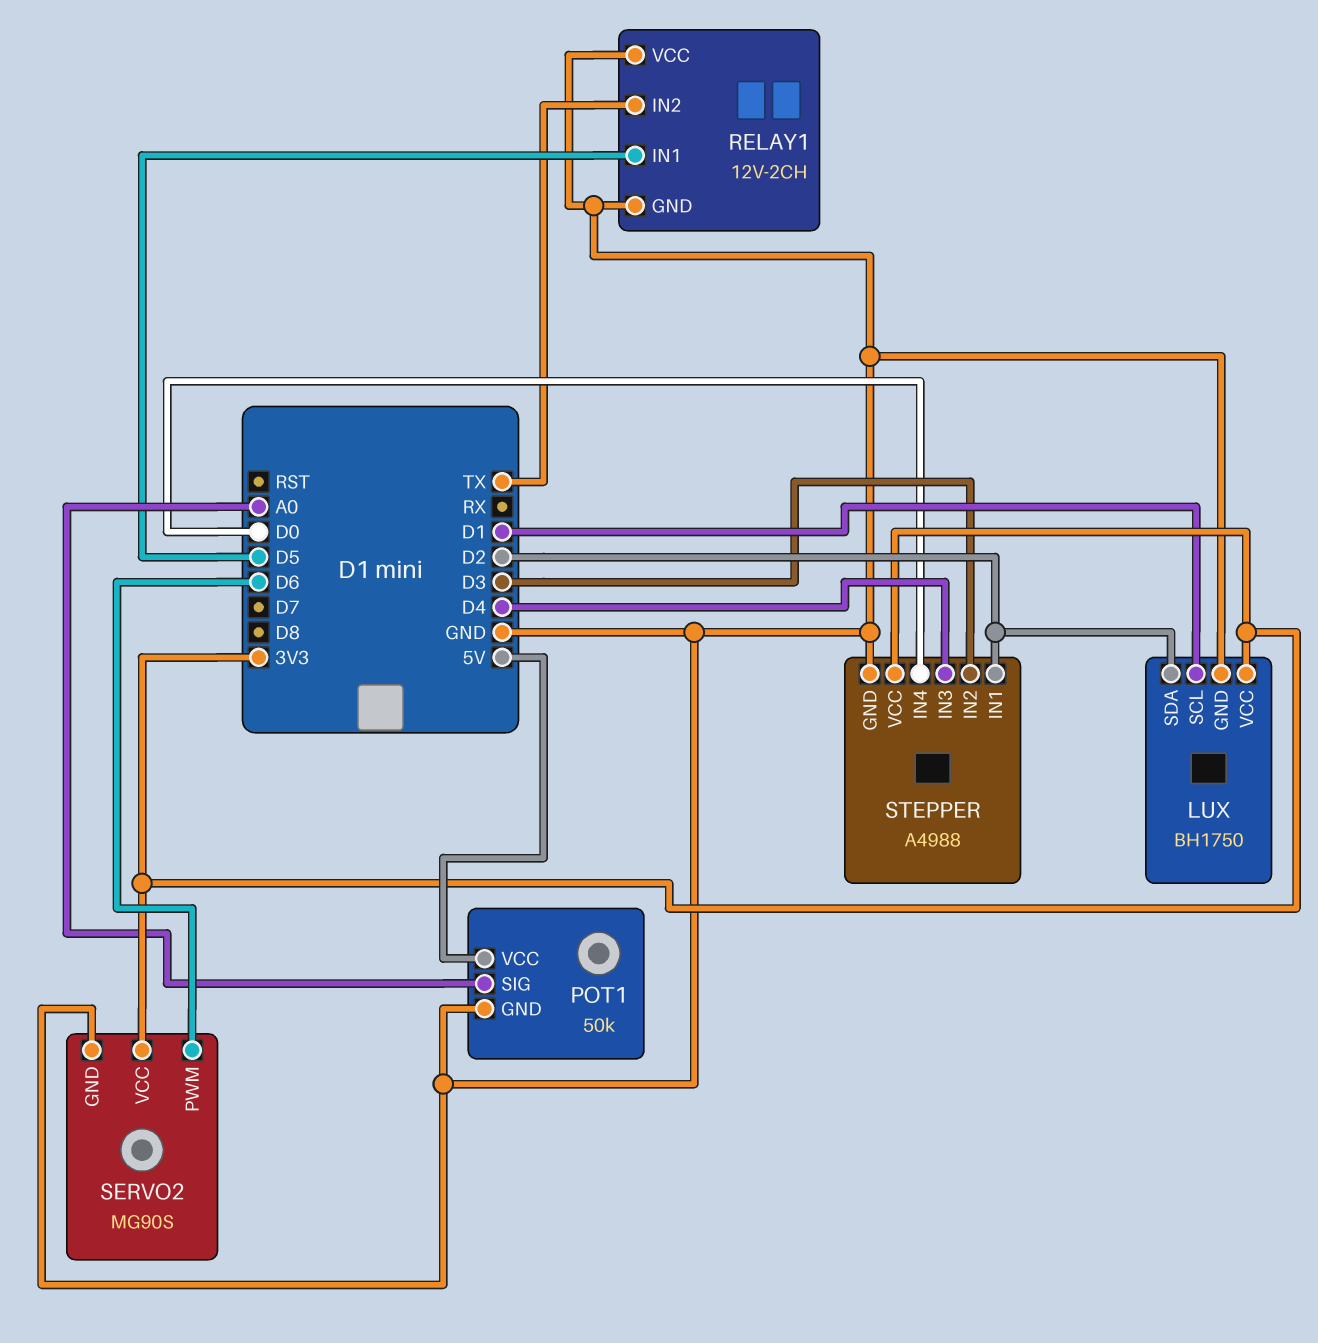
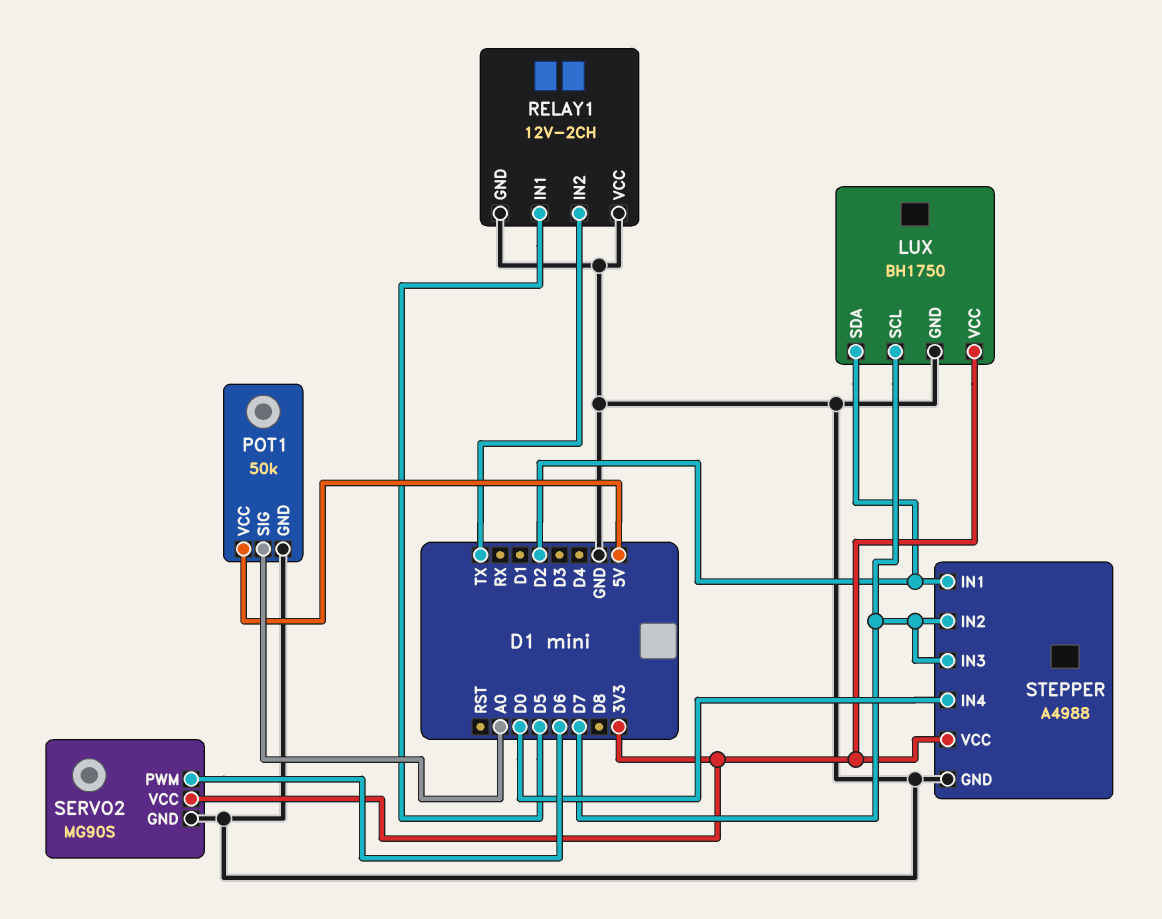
LUX pin SCL: D1 -> D7
STEPPER pin IN2: D3 -> D7
STEPPER pin IN3: D4 -> D7

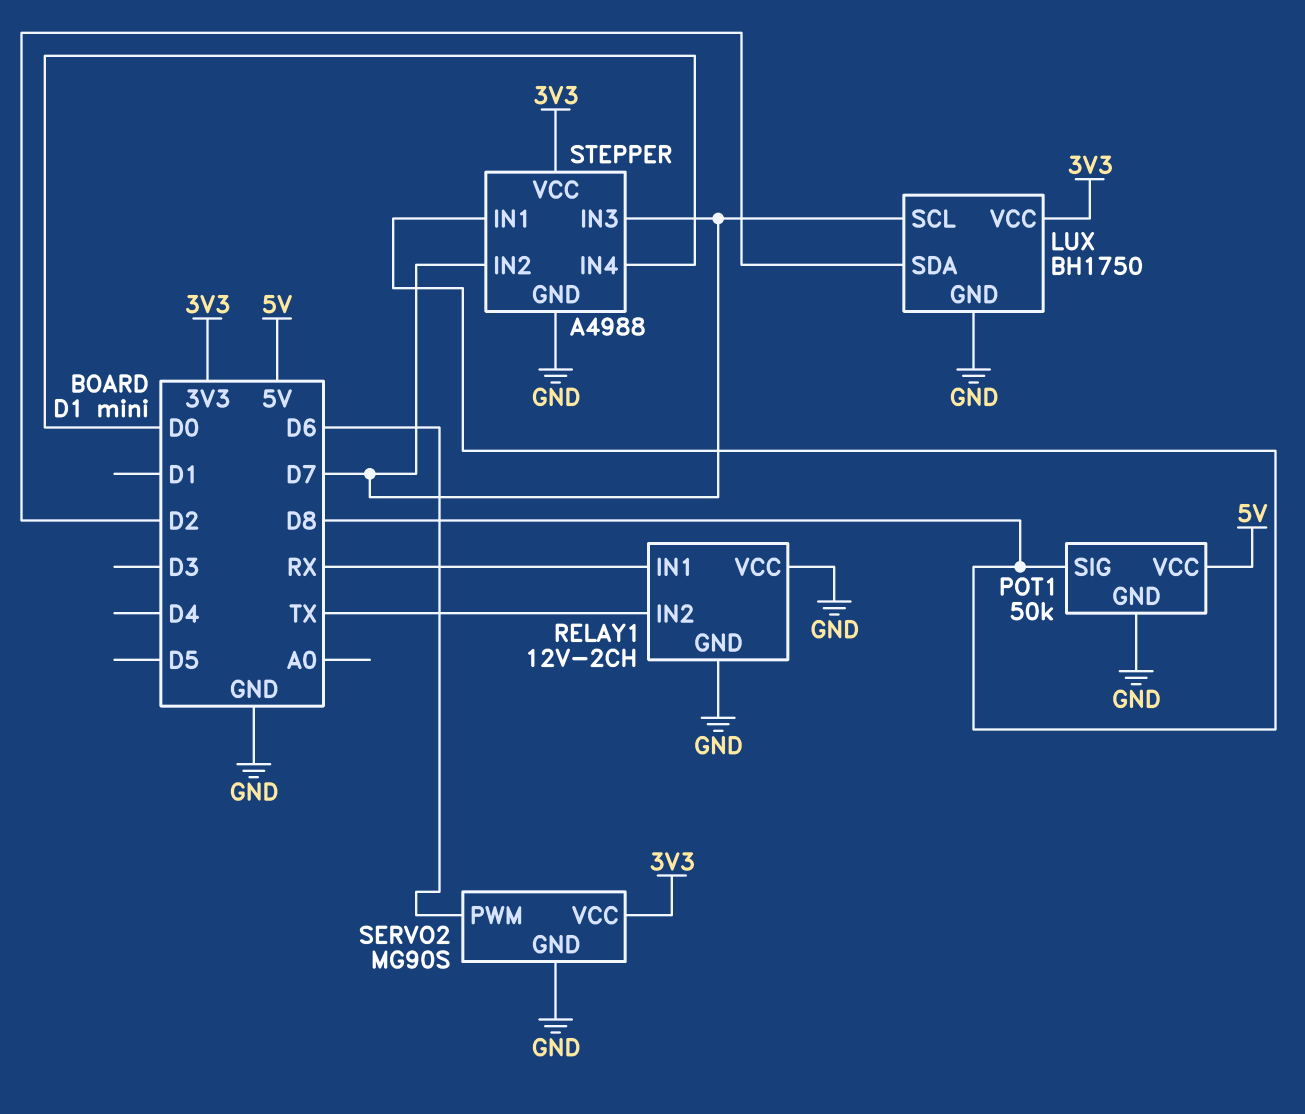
POT1 pin SIG: A0 -> D8
RELAY1 pin IN1: D5 -> RX
STEPPER pin IN1: D2 -> D8

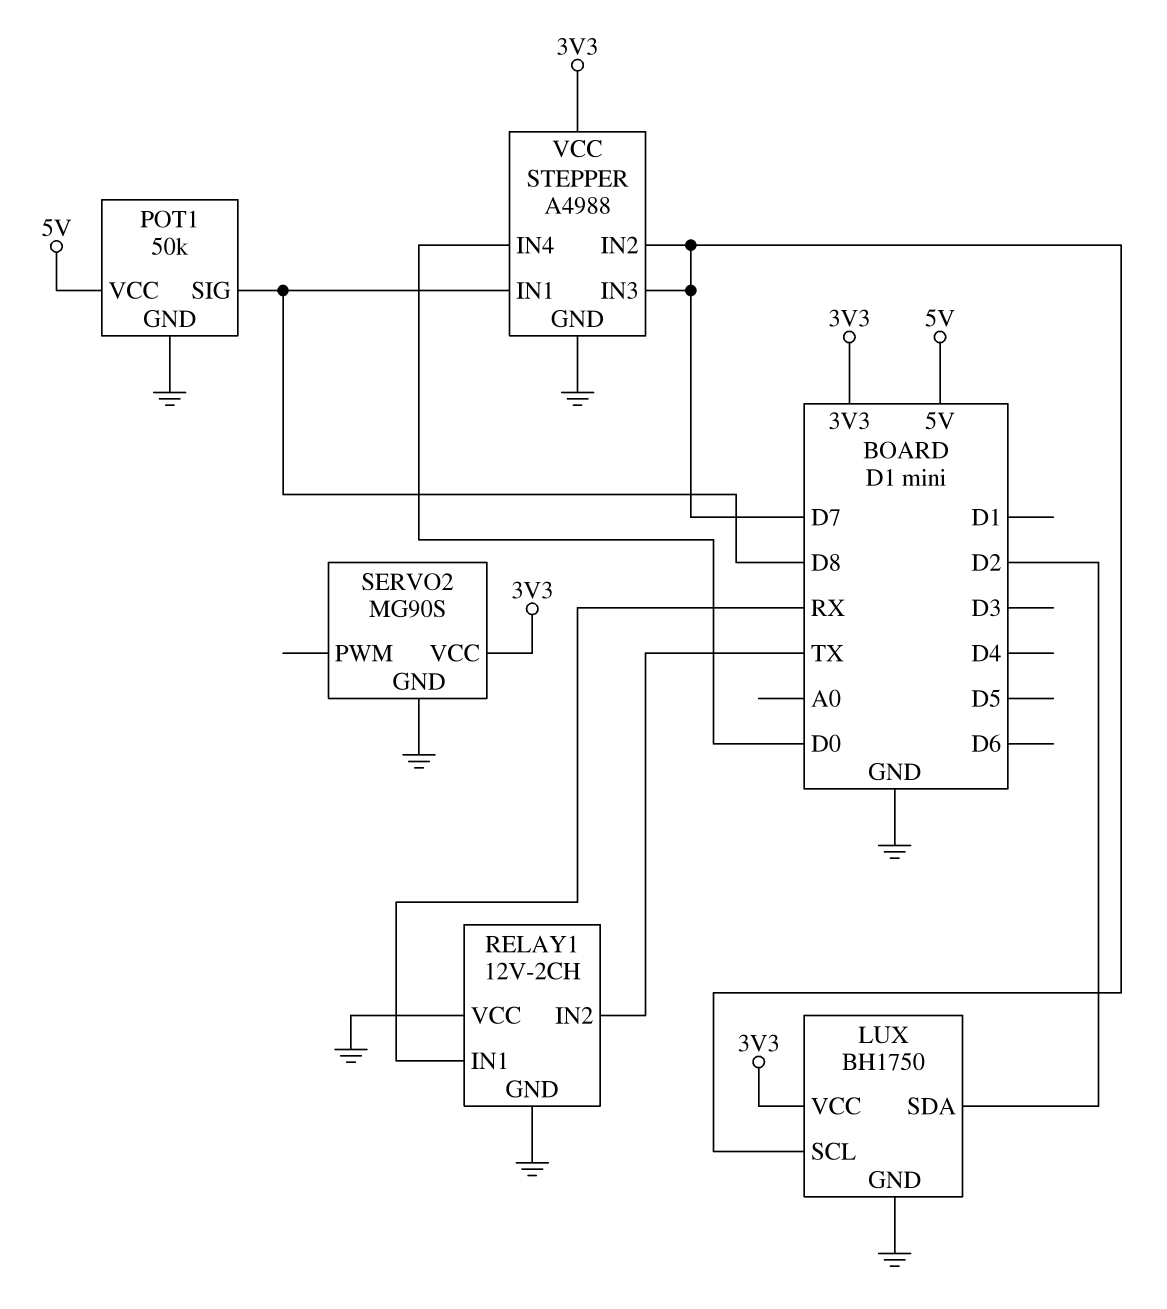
SERVO2 pin PWM: D6 -> none

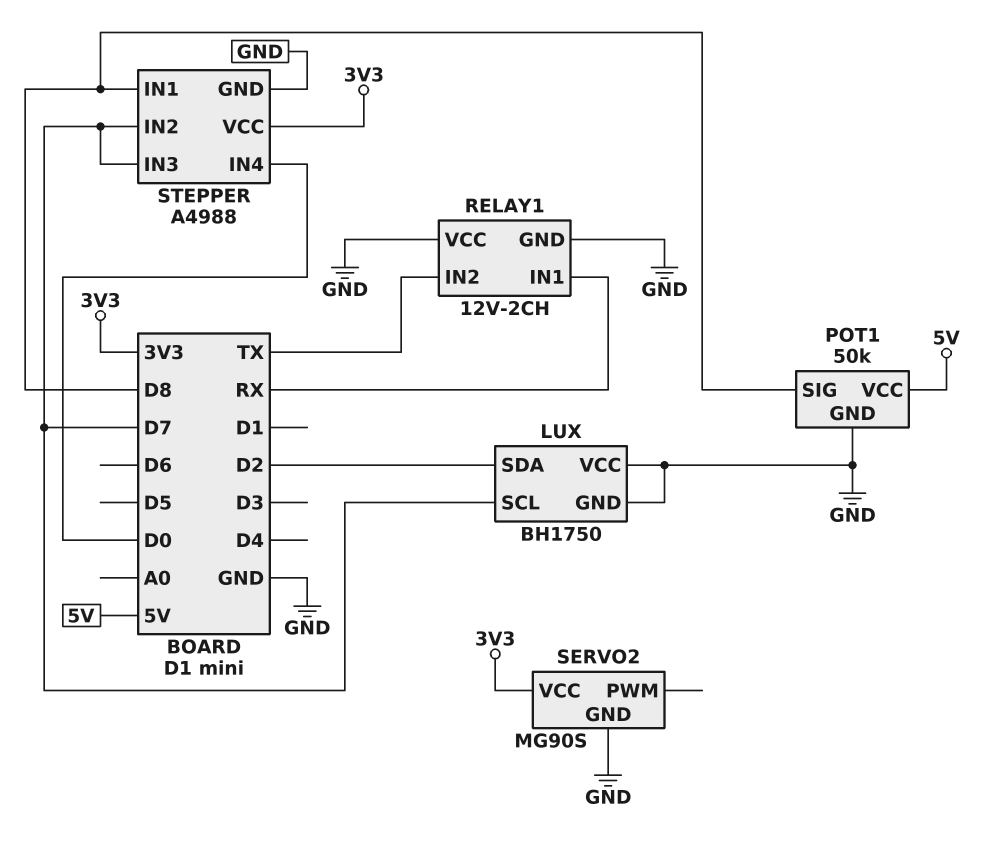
LUX pin VCC: 3V3 -> GND

